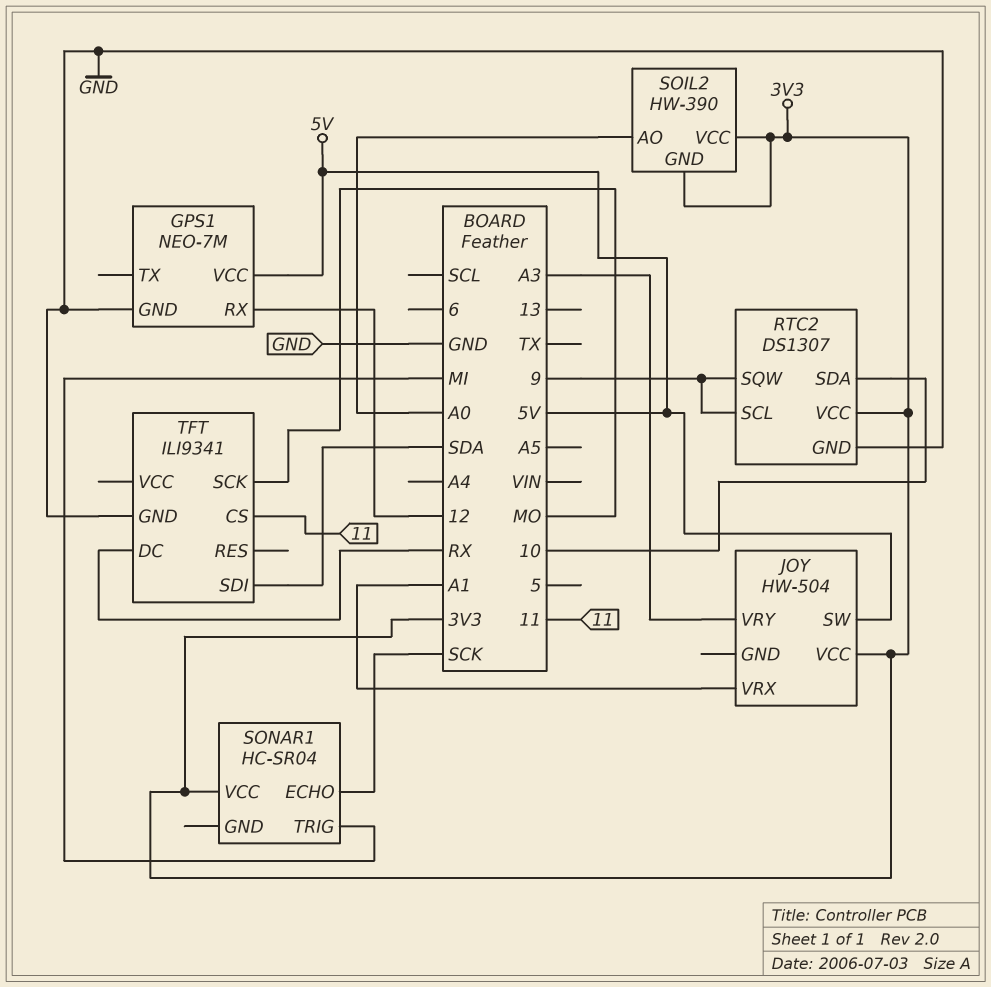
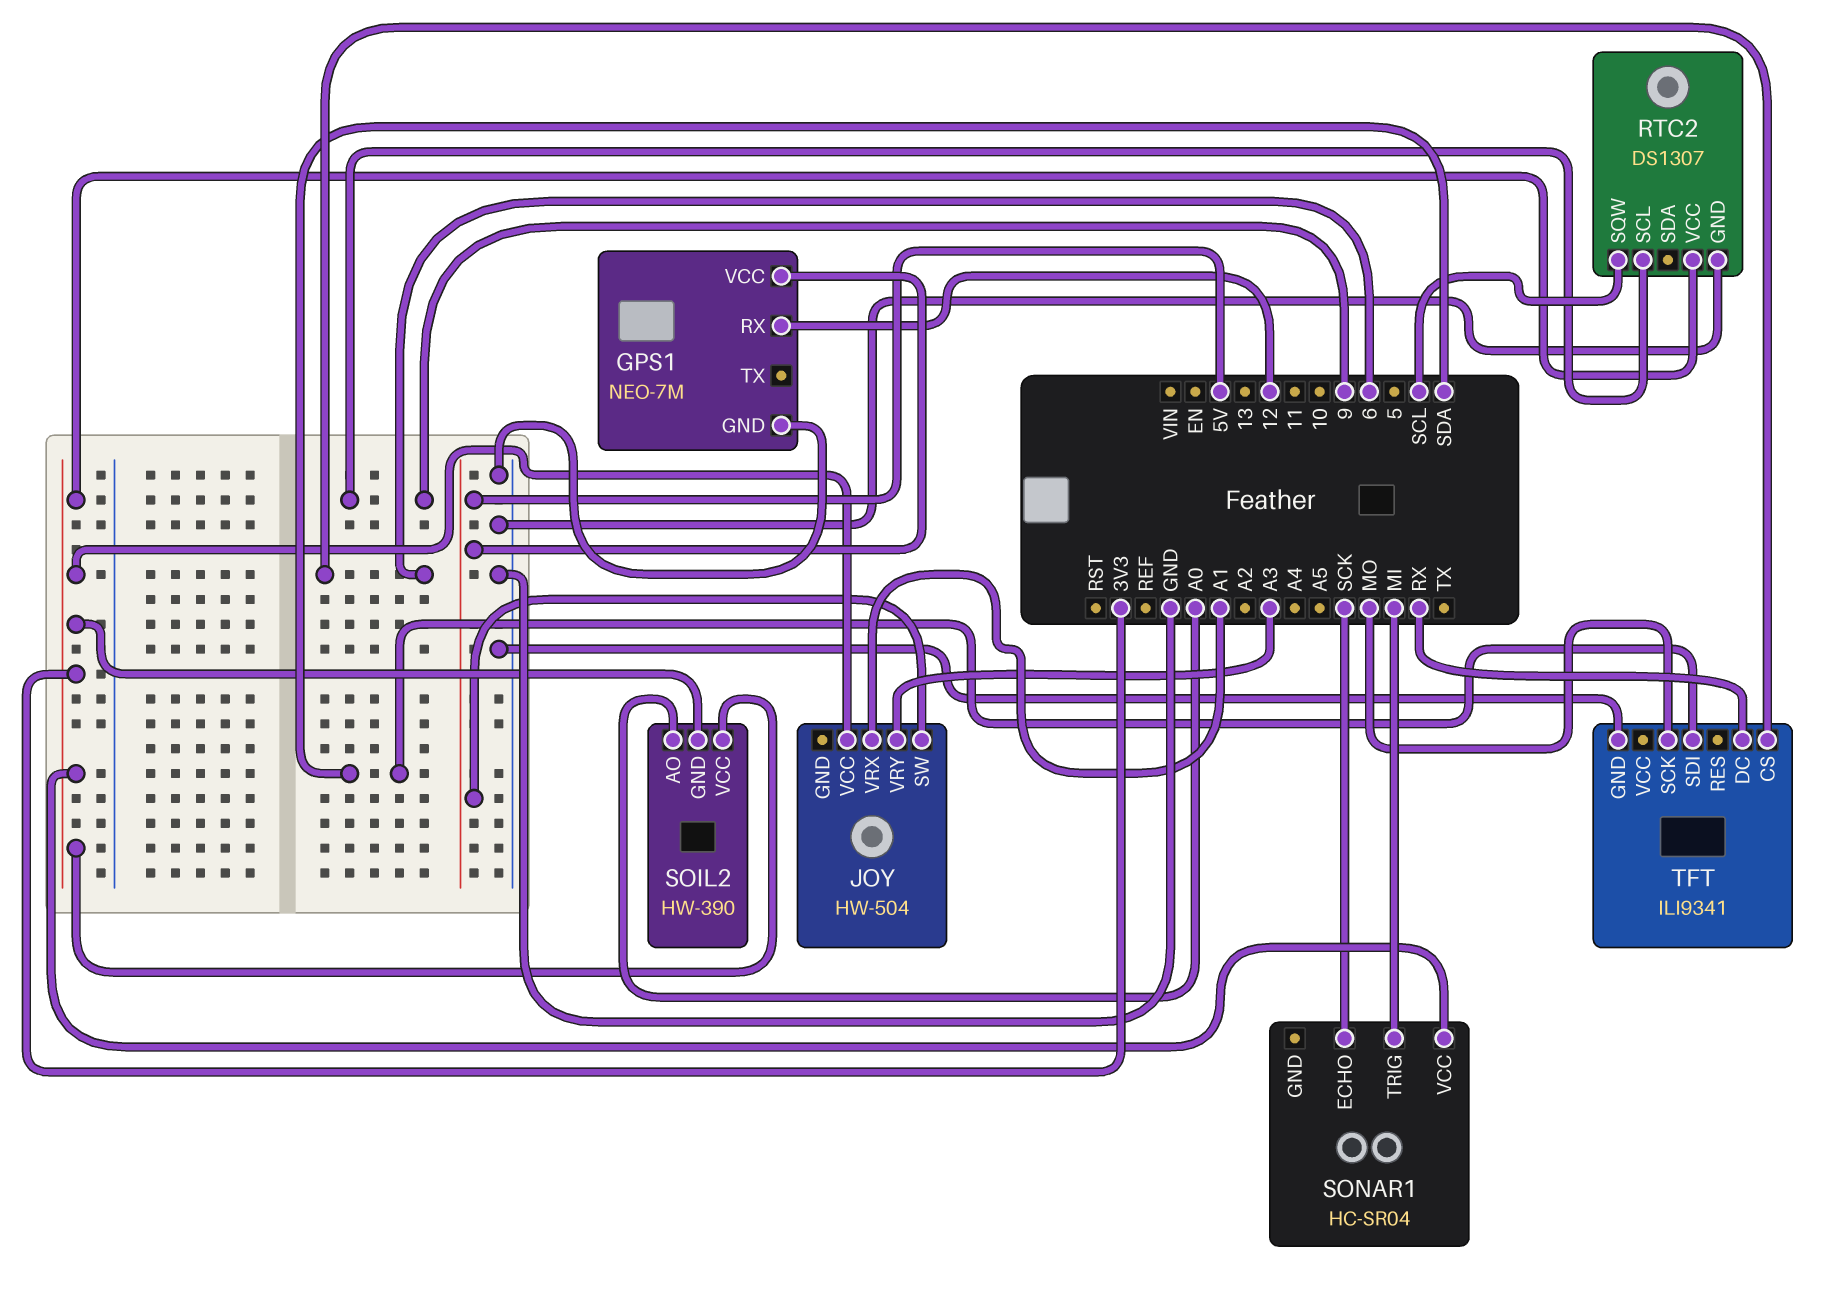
RTC2 pin SDA: 10 -> none
RTC2 pin SQW: 9 -> SCL
TFT pin CS: 11 -> 6

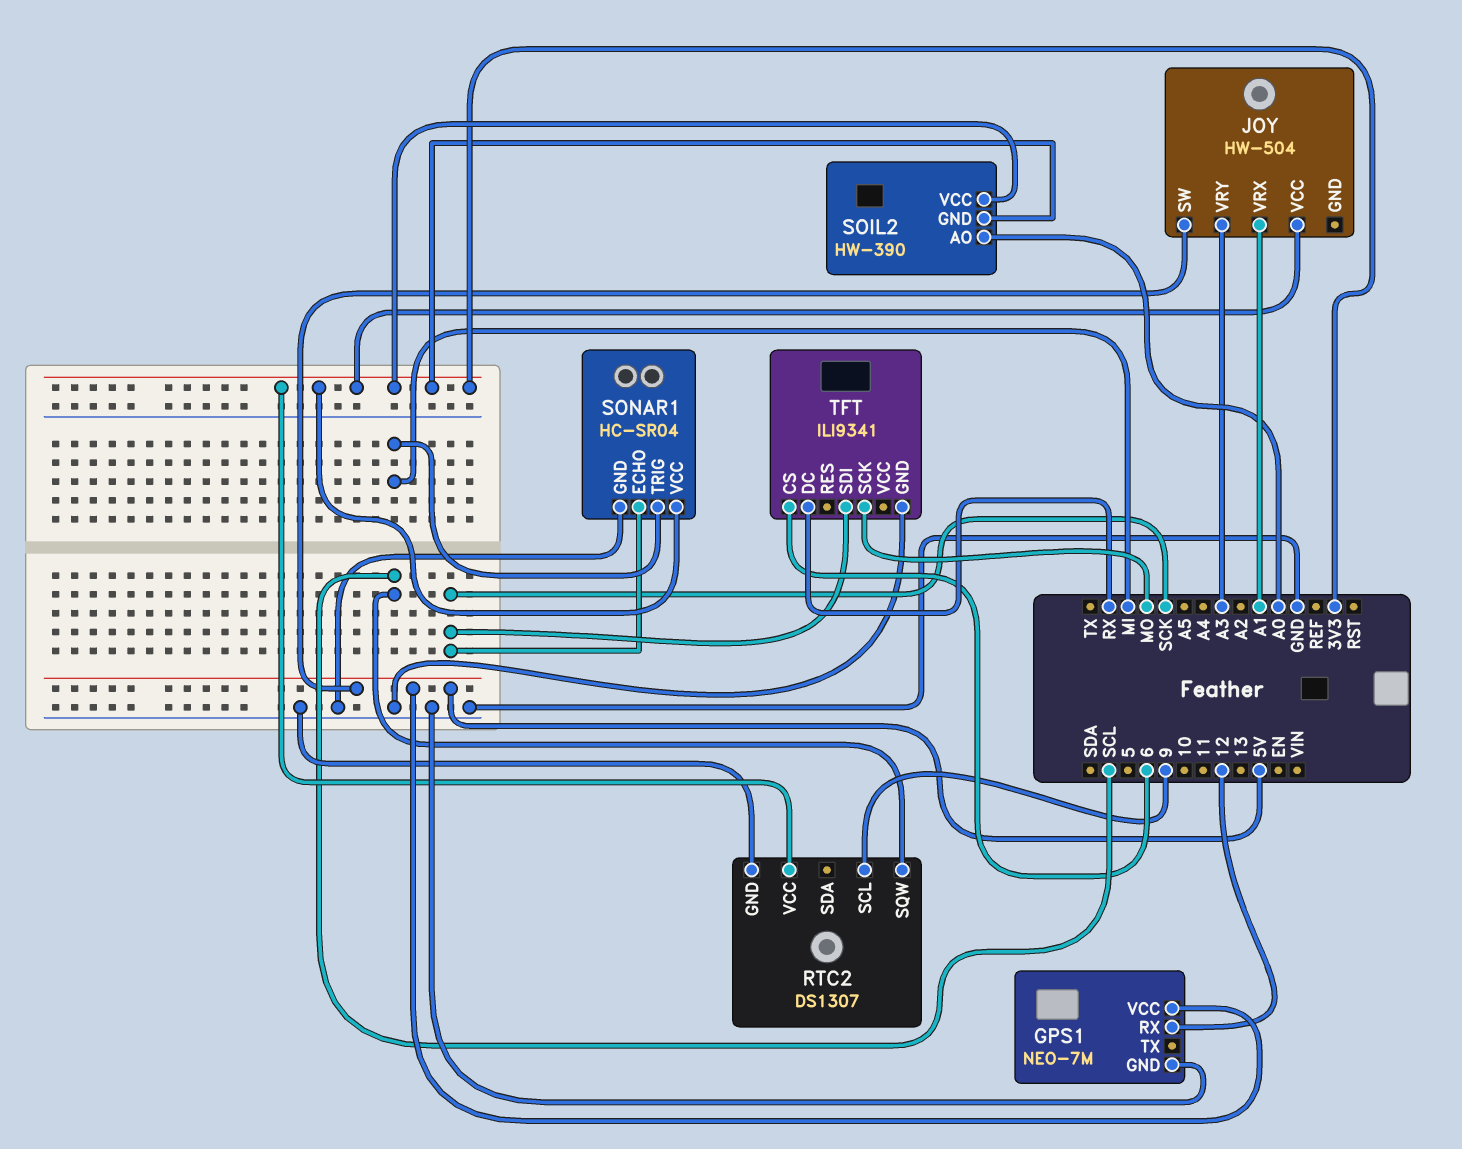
SONAR1 pin GND: none -> GND
TFT pin SDI: SDA -> SCK

